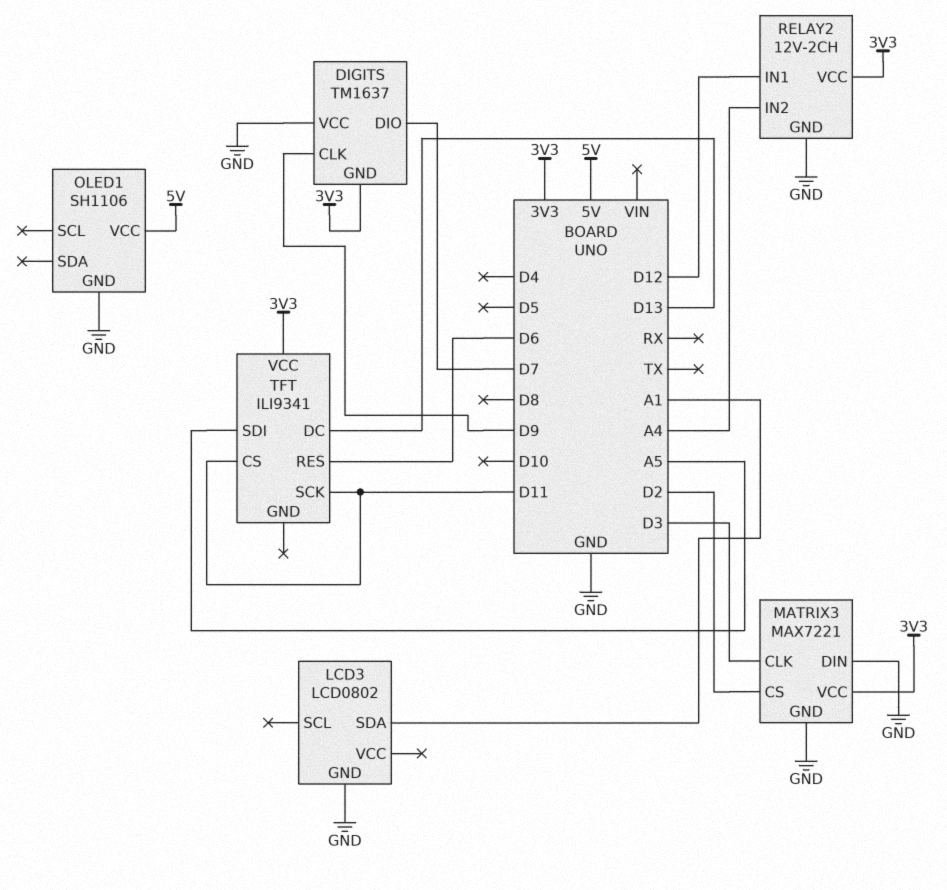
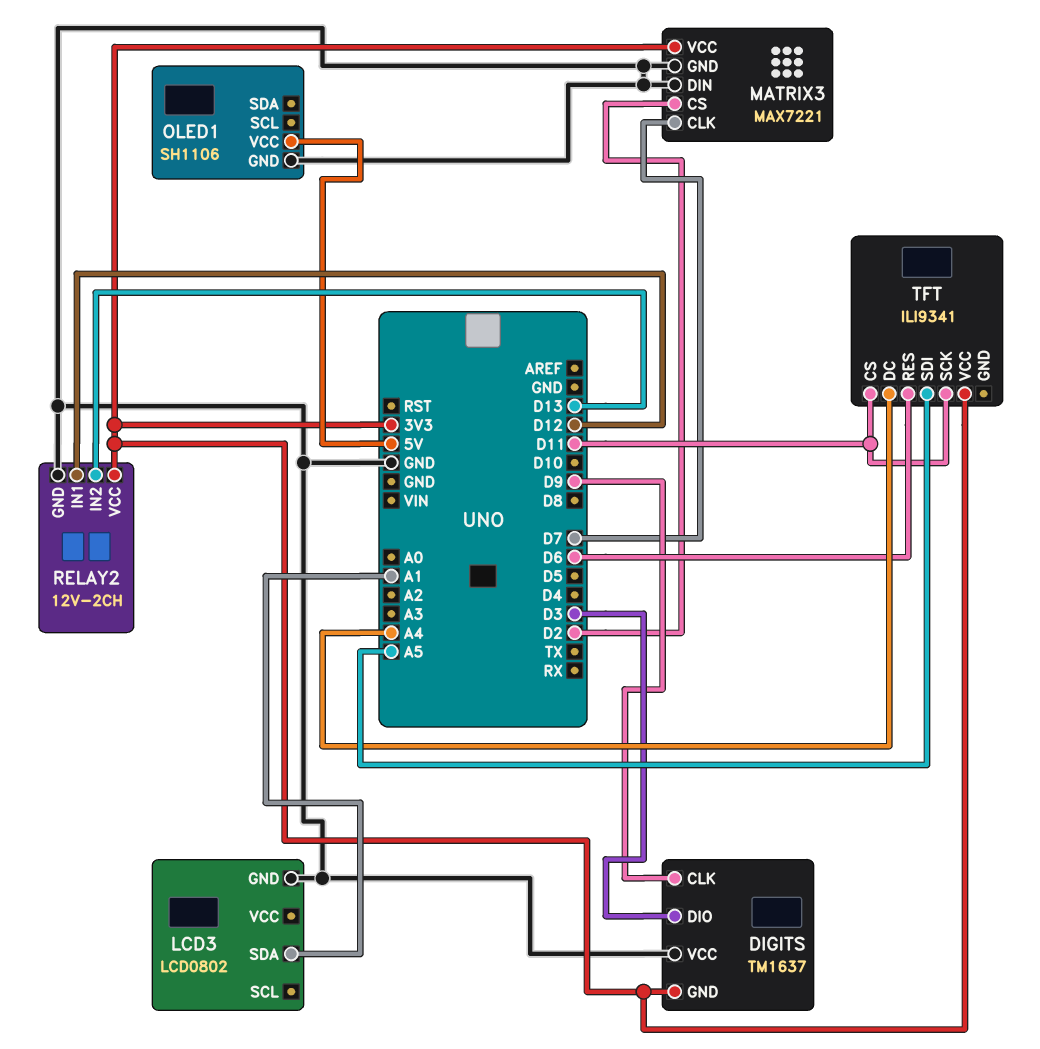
DIGITS pin DIO: D7 -> D3
MATRIX3 pin CLK: D3 -> D7
RELAY2 pin IN2: A4 -> D13
TFT pin DC: D13 -> A4

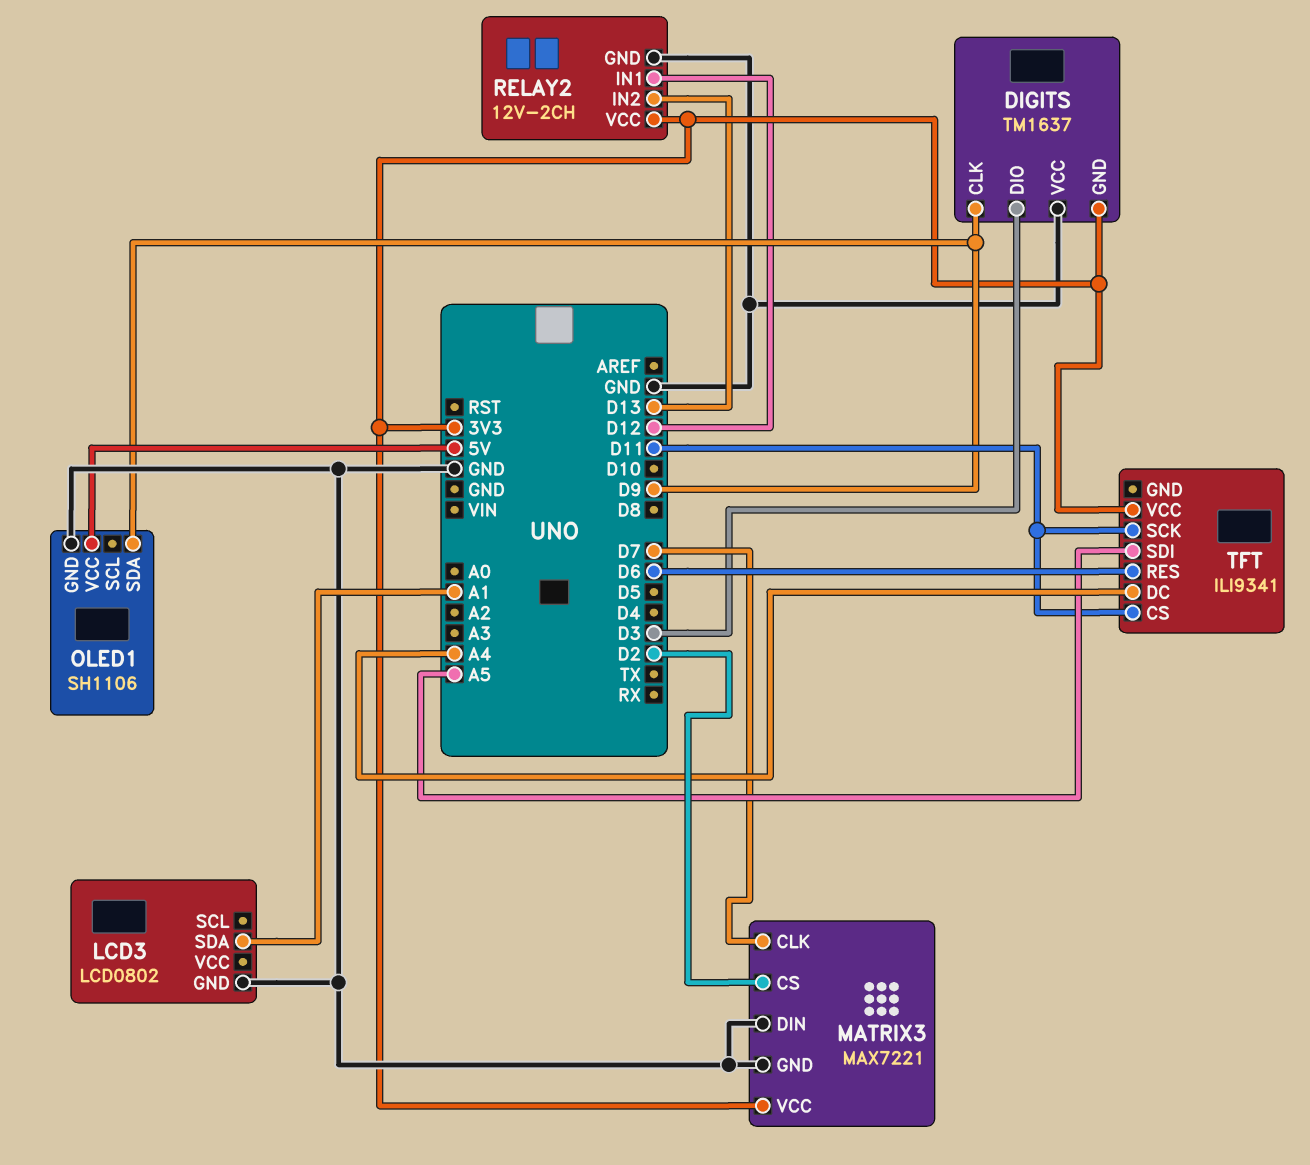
OLED1 pin SDA: none -> D9

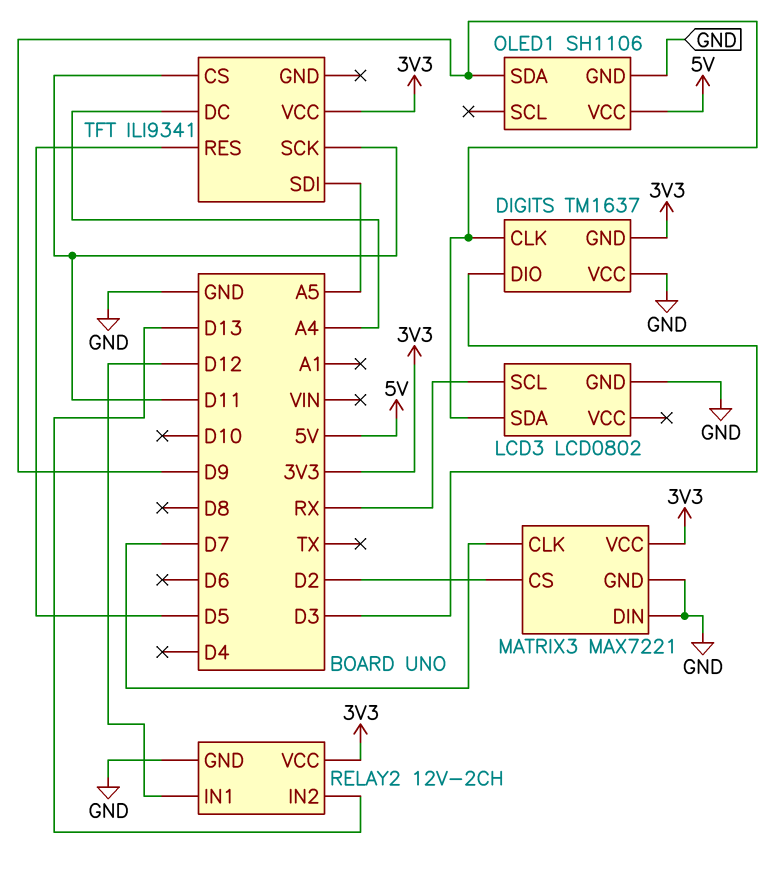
LCD3 pin SCL: none -> RX
LCD3 pin SDA: A1 -> D9
TFT pin RES: D6 -> D5

